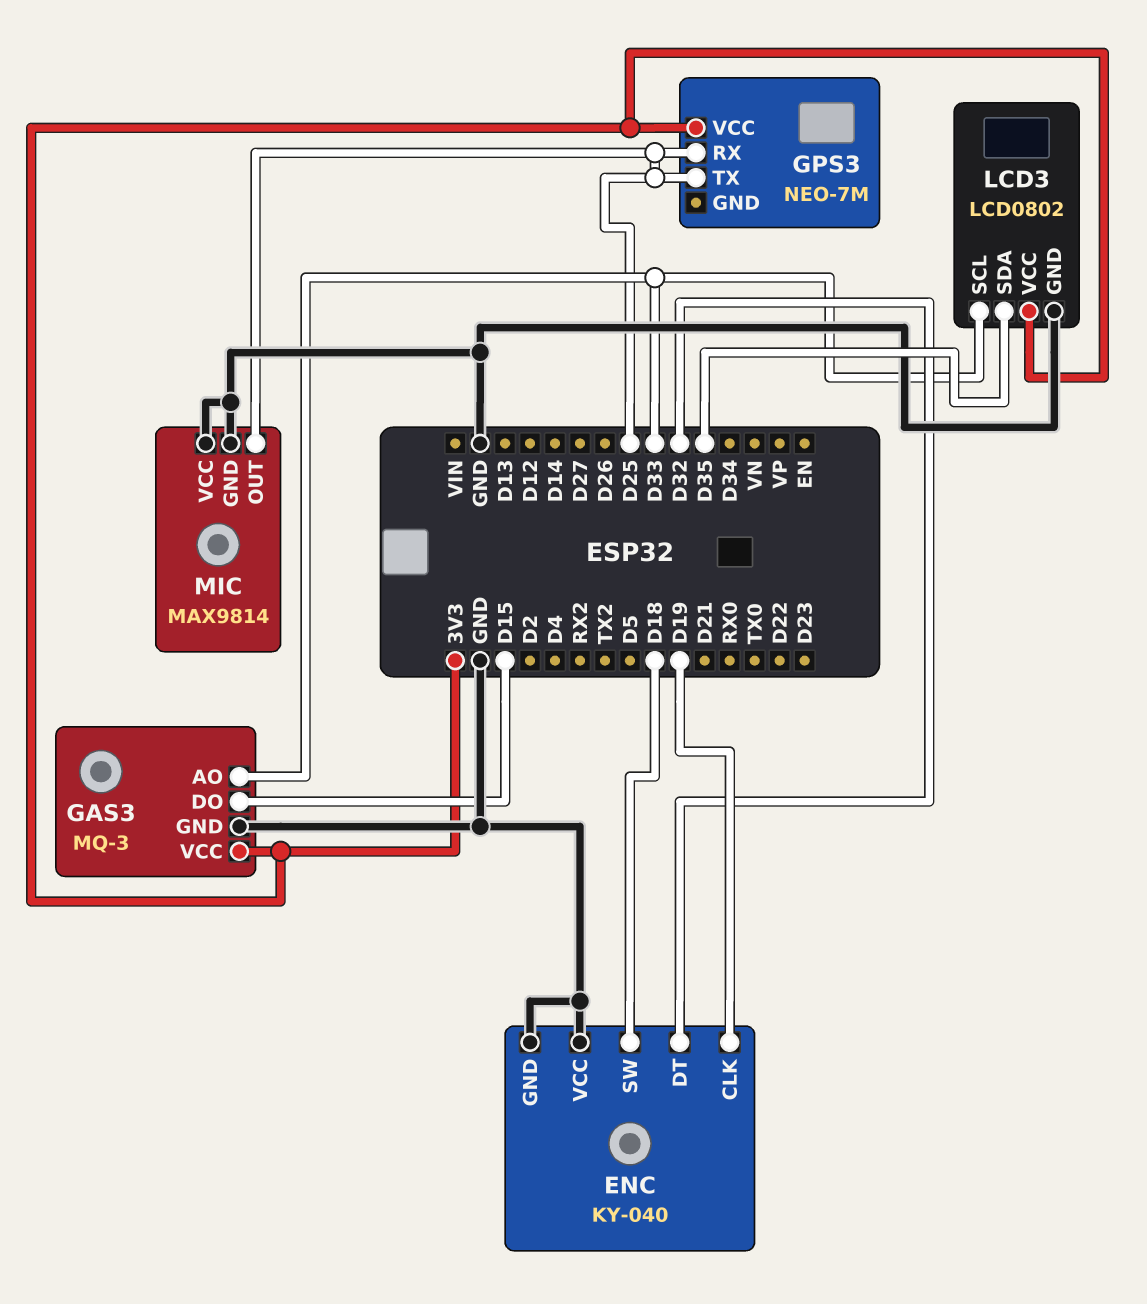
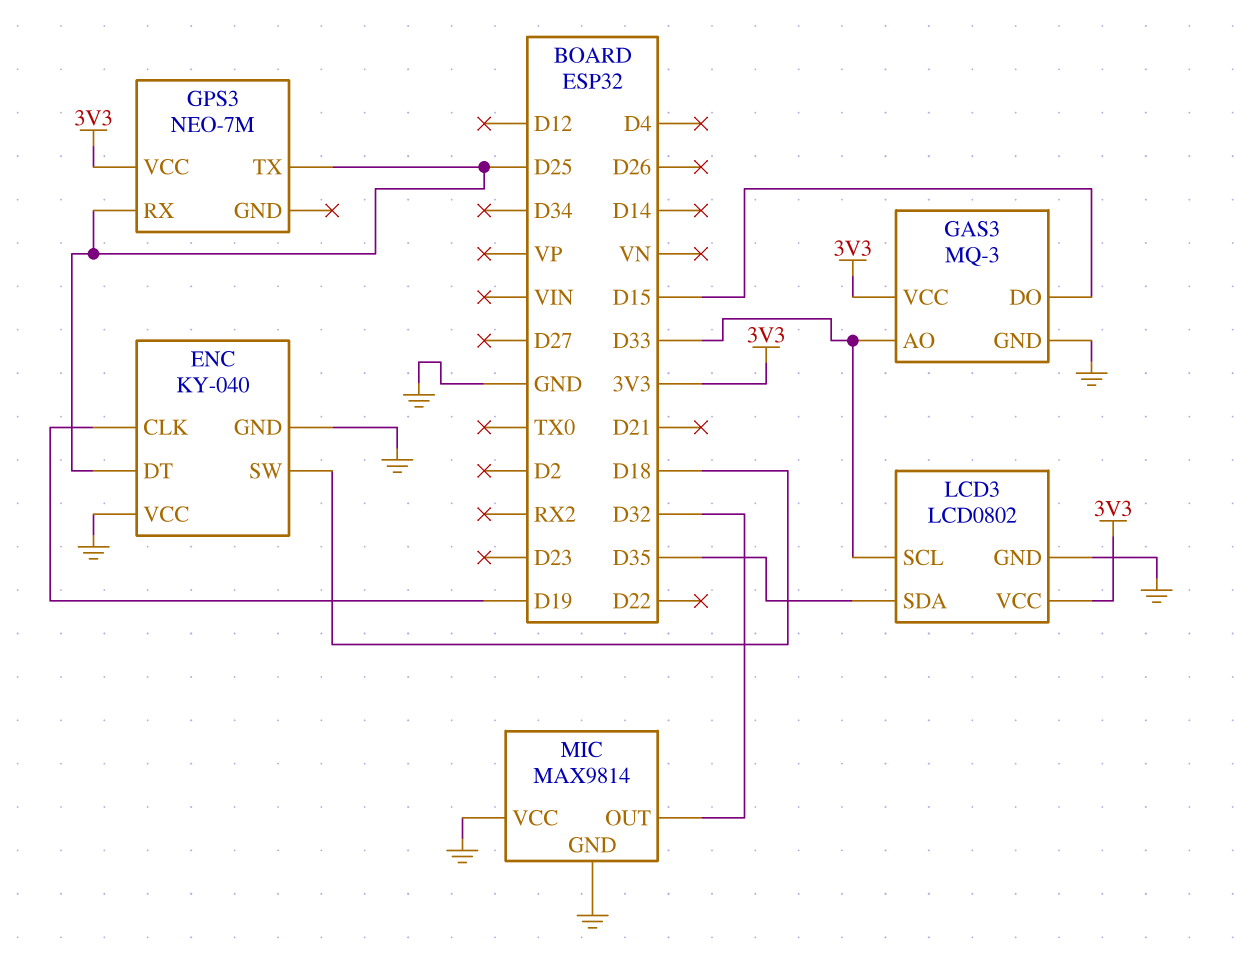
ENC pin DT: D32 -> D25
MIC pin OUT: D25 -> D32

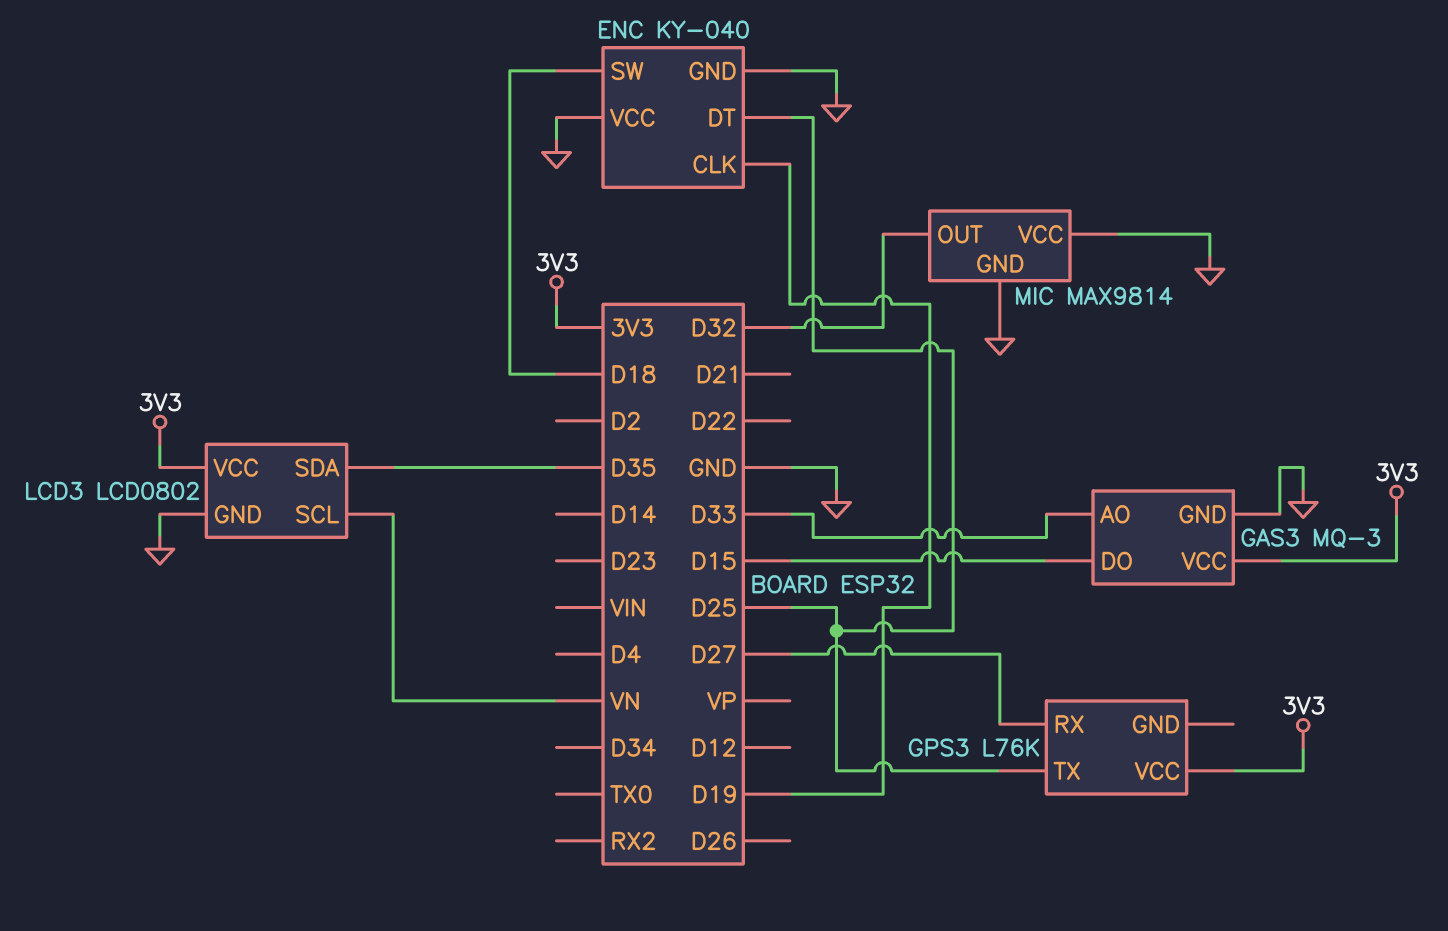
GPS3: NEO-7M -> L76K
GPS3 pin RX: D25 -> D27
LCD3 pin SCL: D33 -> VN

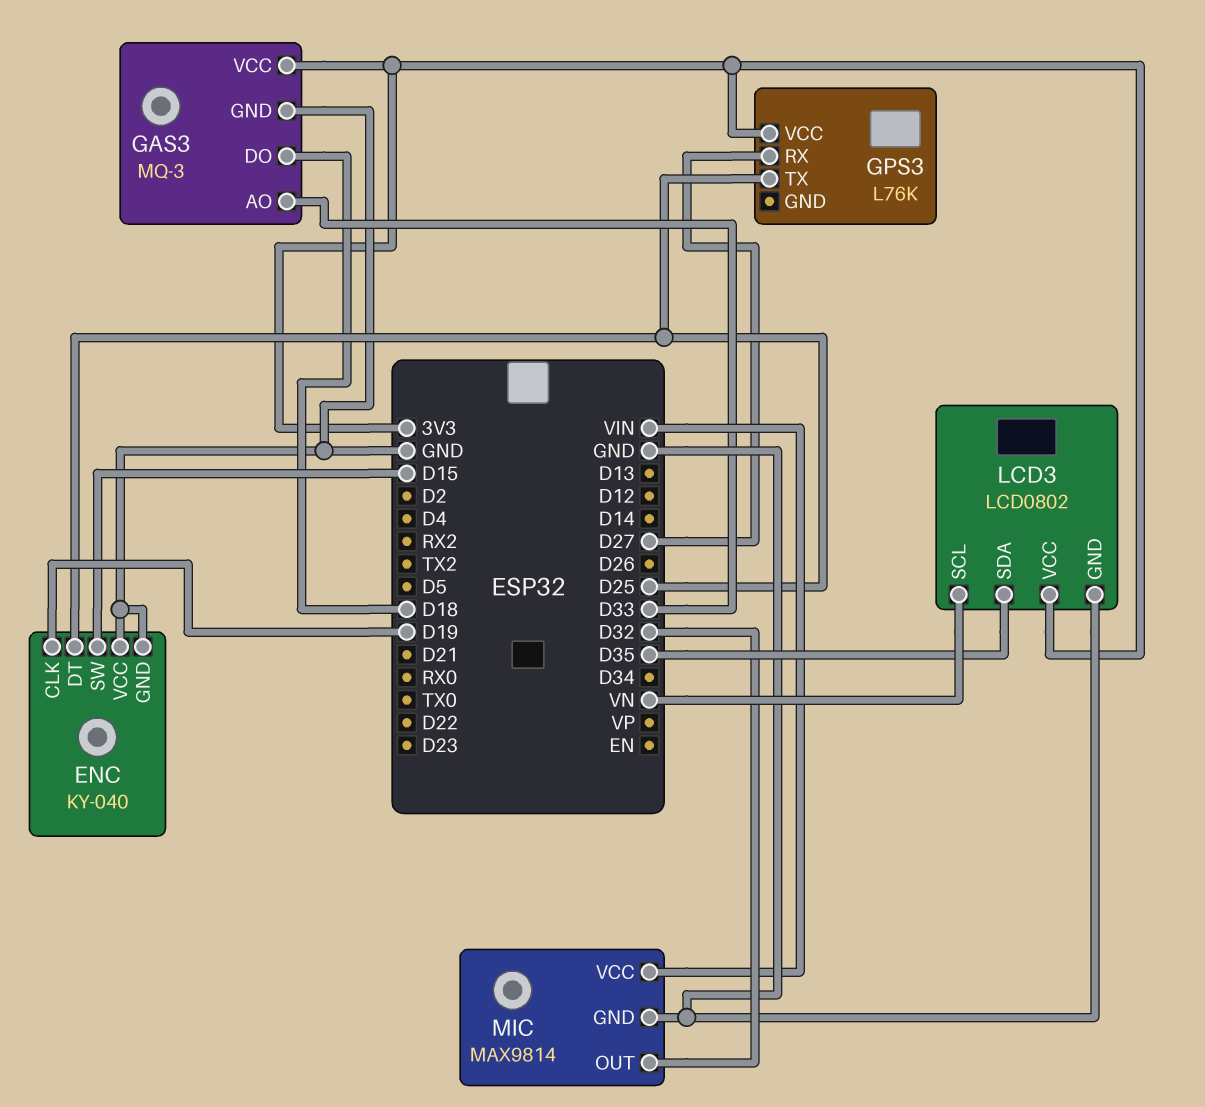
ENC pin SW: D18 -> D15
GAS3 pin DO: D15 -> D18
MIC pin VCC: GND -> VIN

